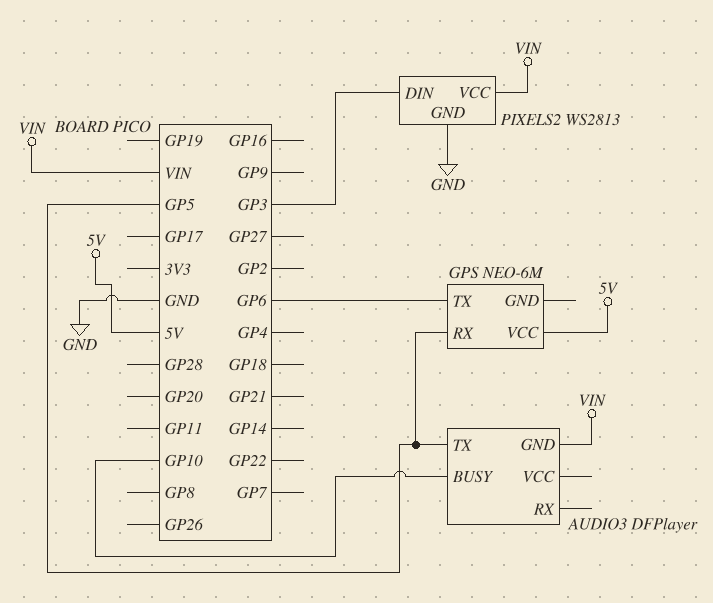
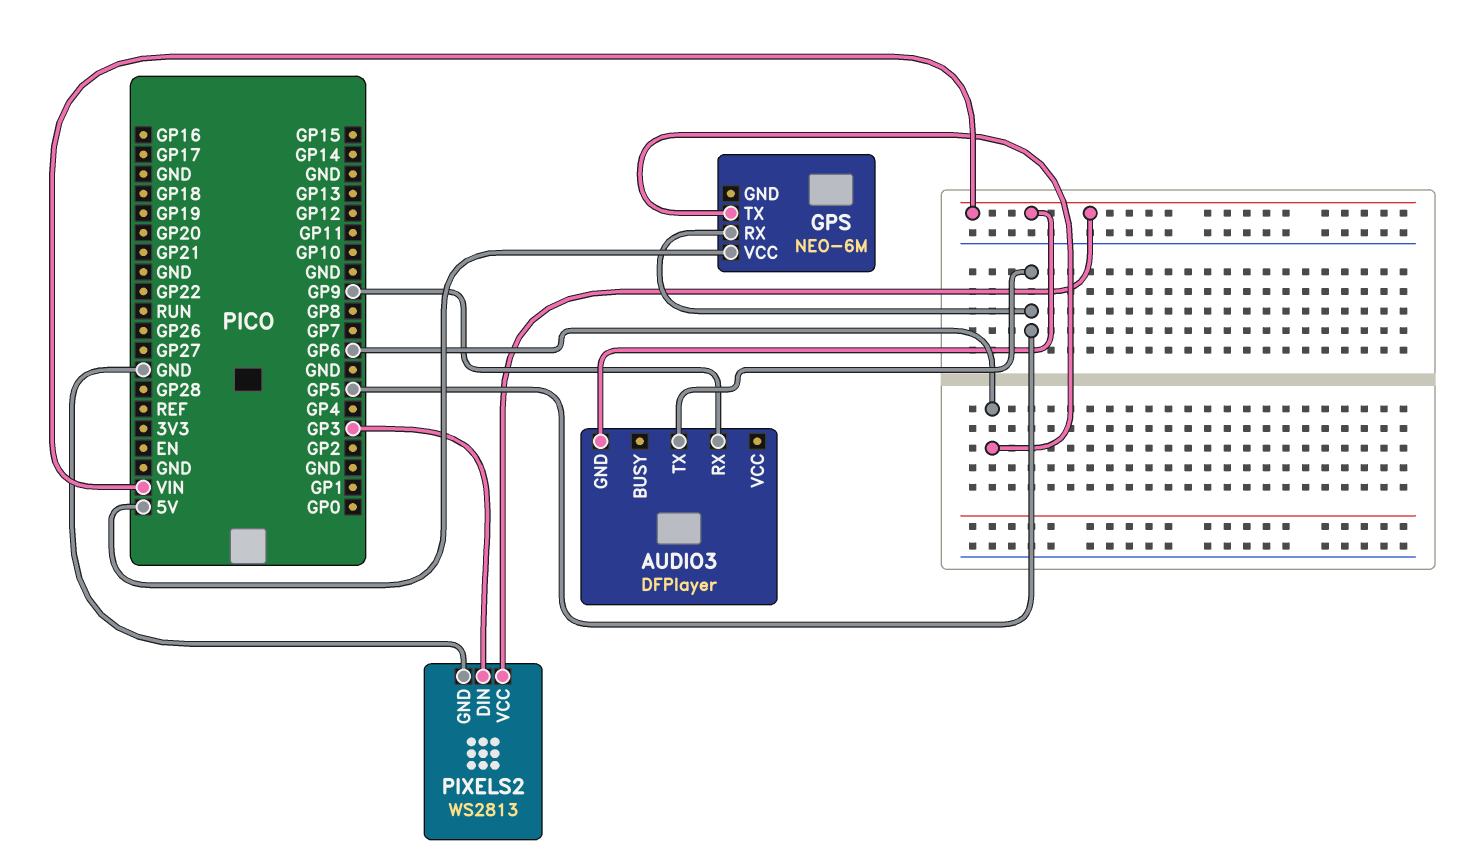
AUDIO3 pin BUSY: GP10 -> none
AUDIO3 pin RX: none -> GP9

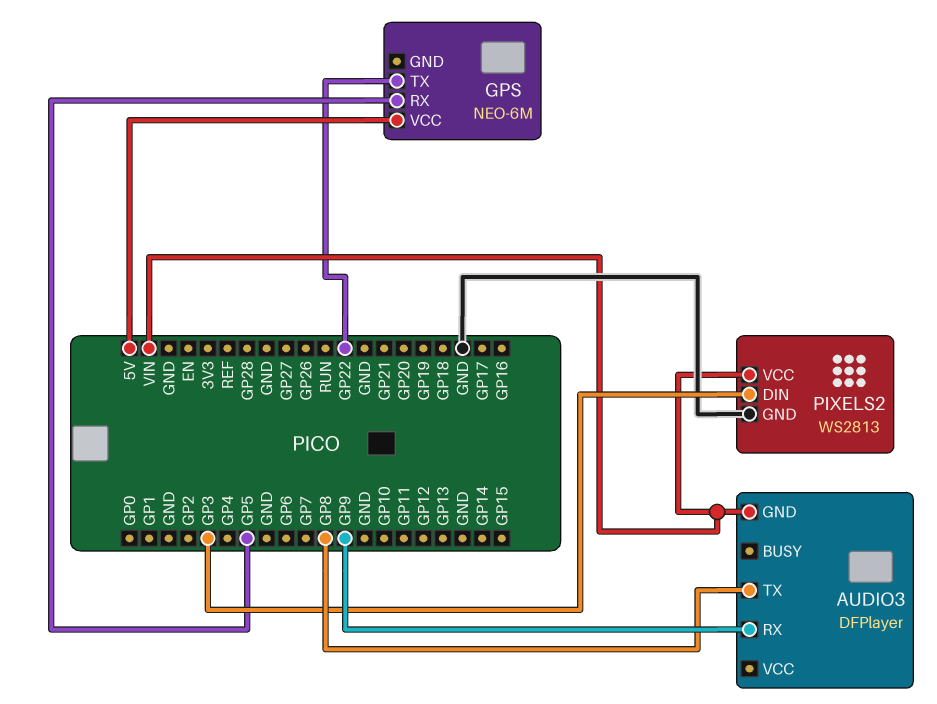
AUDIO3 pin TX: GP5 -> GP8
GPS pin TX: GP6 -> GP22

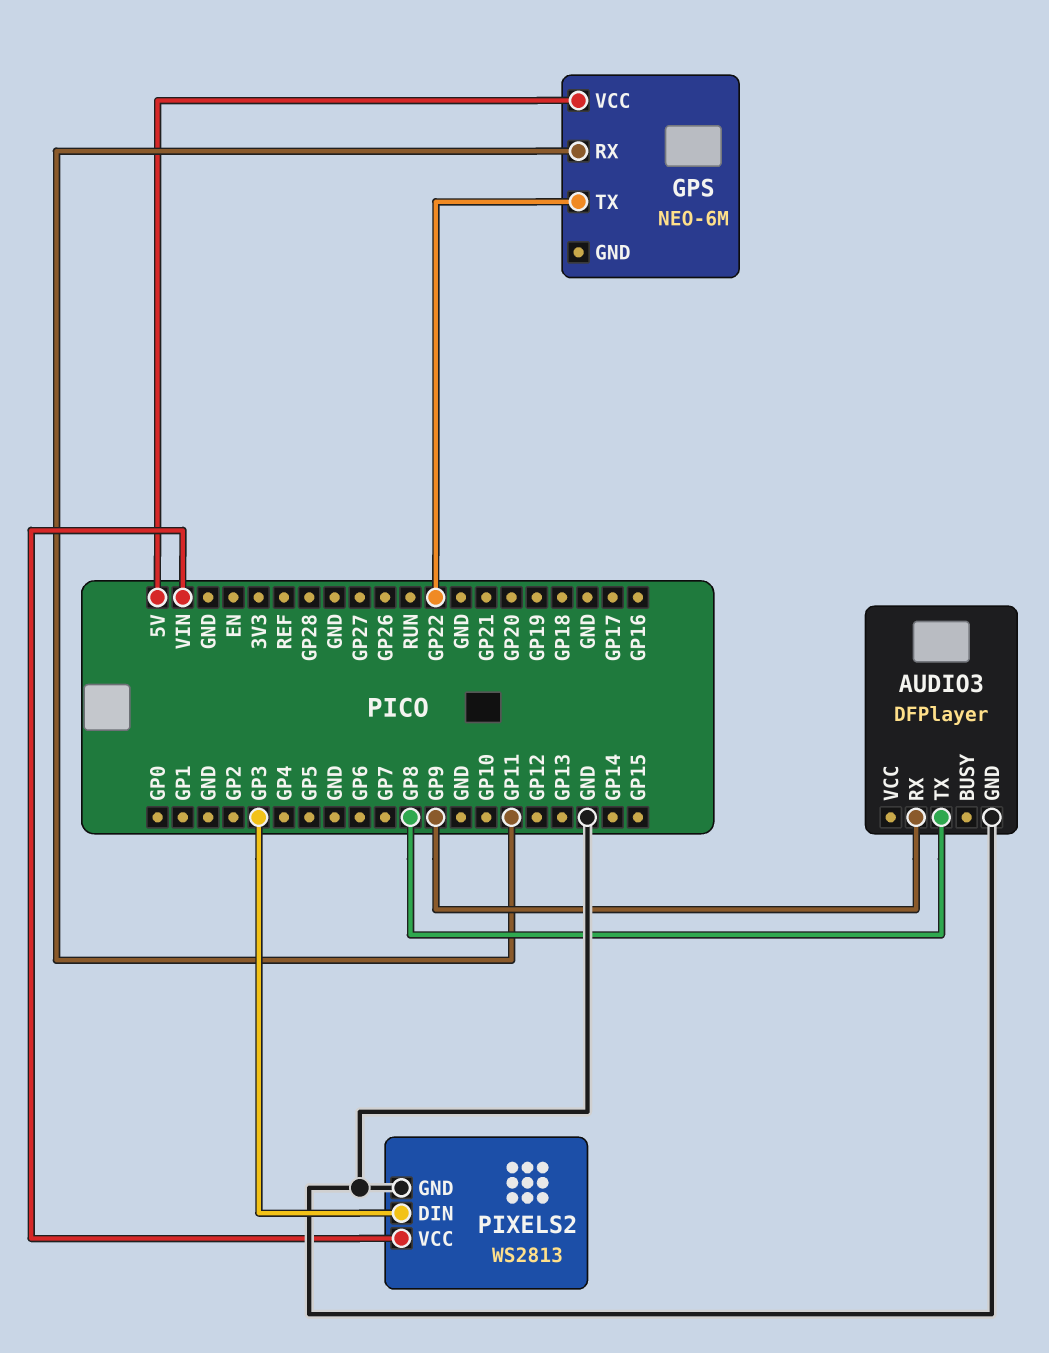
AUDIO3 pin GND: VIN -> GND
GPS pin RX: GP5 -> GP11

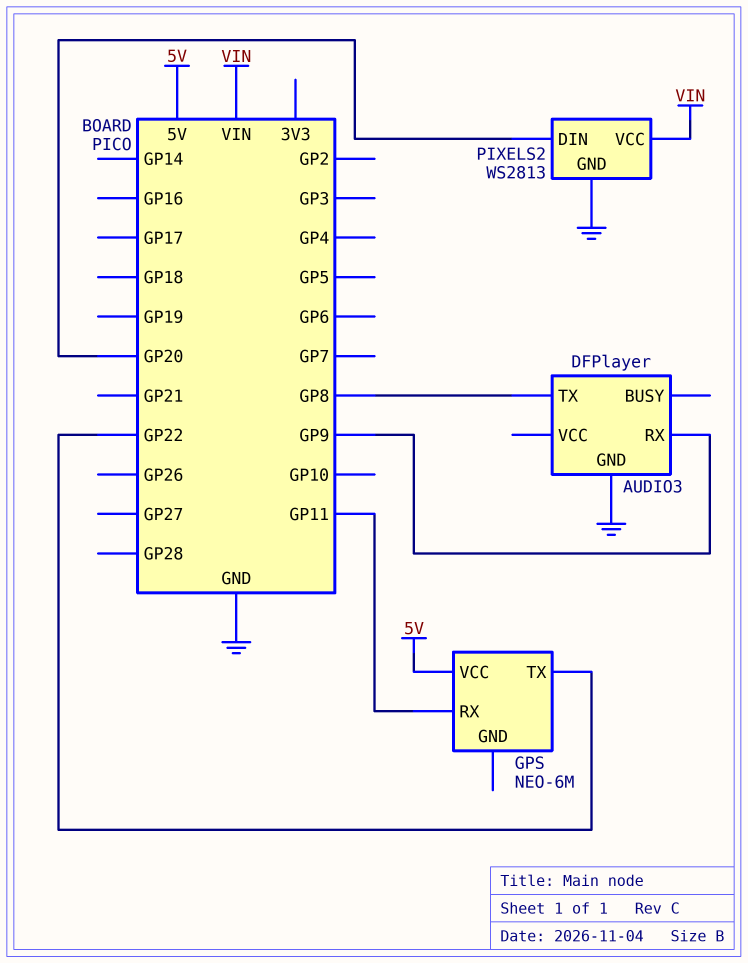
PIXELS2 pin DIN: GP3 -> GP20

